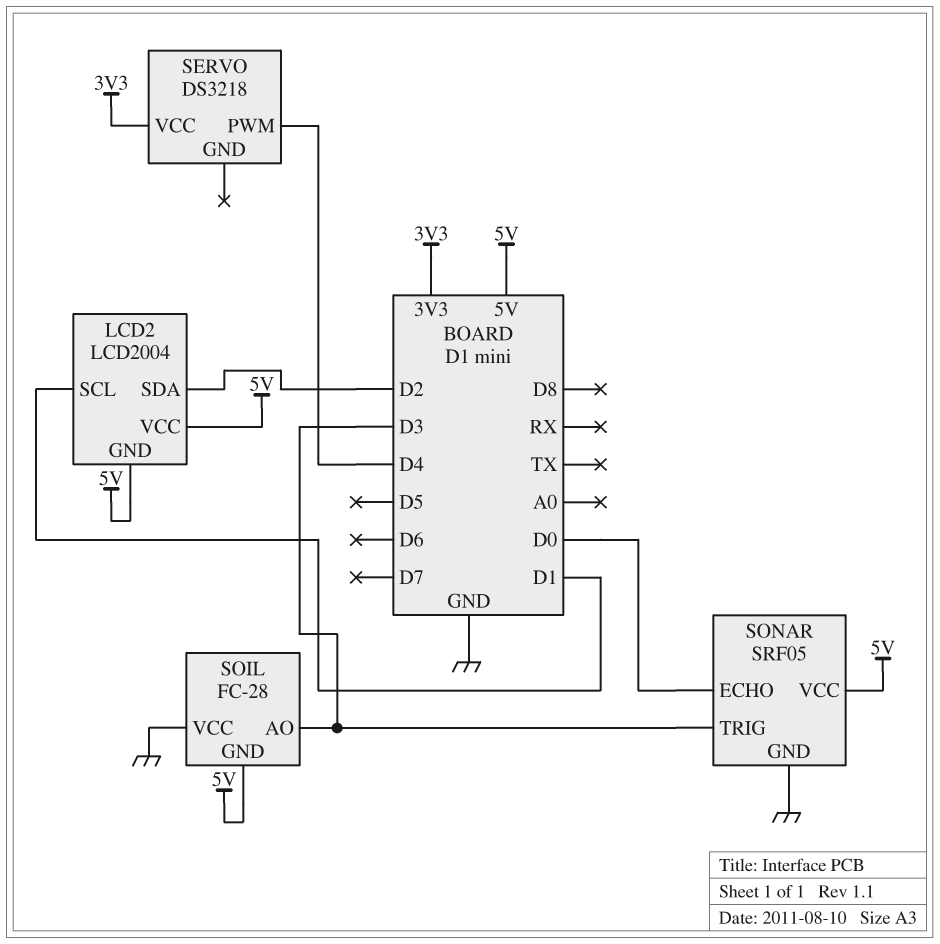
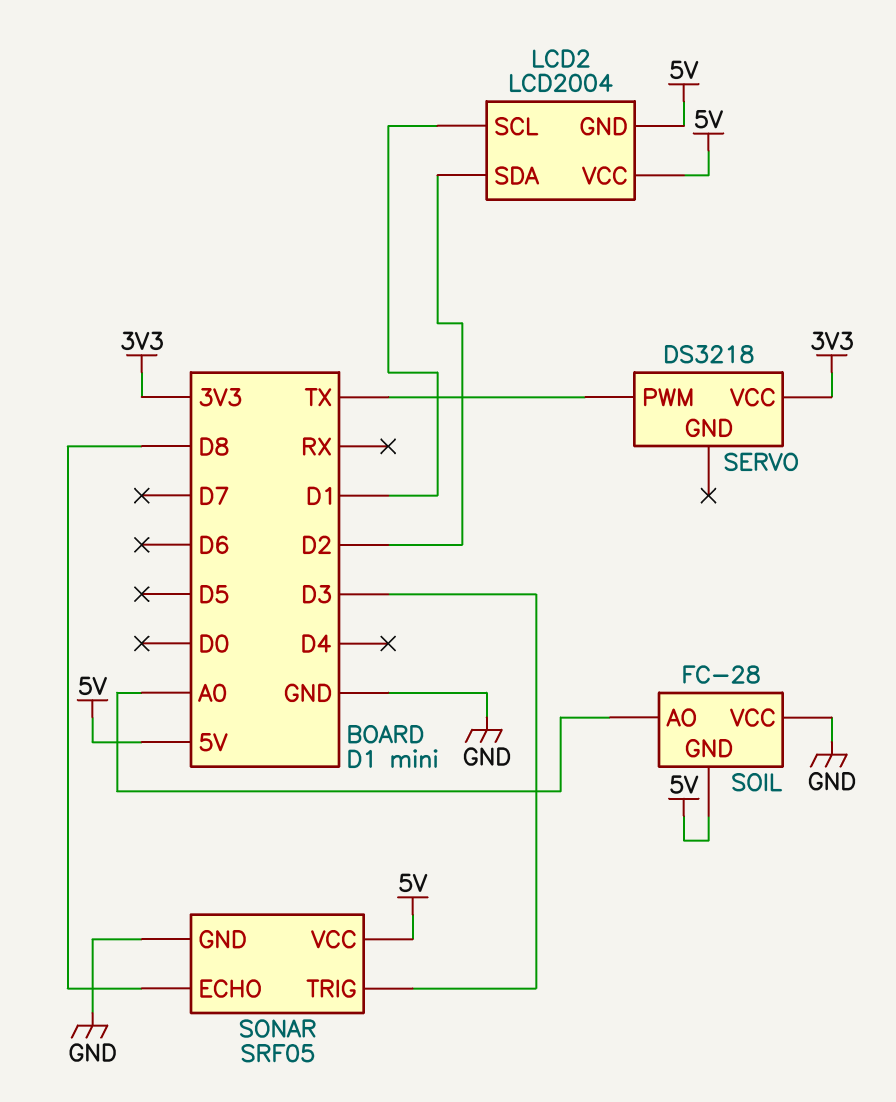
SERVO pin PWM: D4 -> TX
SOIL pin AO: D3 -> A0
SONAR pin ECHO: D0 -> D8

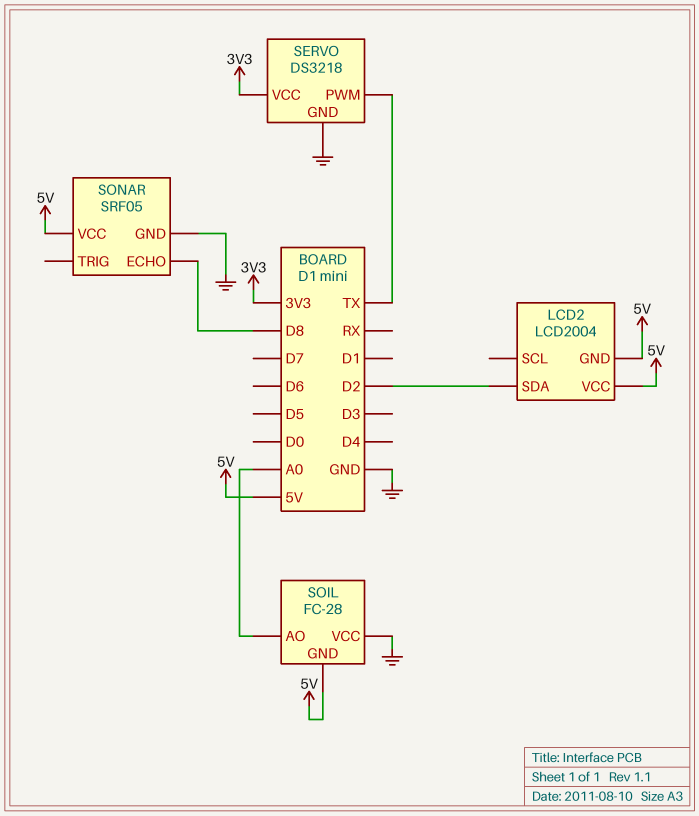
LCD2 pin SCL: D1 -> none
SERVO pin GND: none -> GND
SONAR pin TRIG: D3 -> none

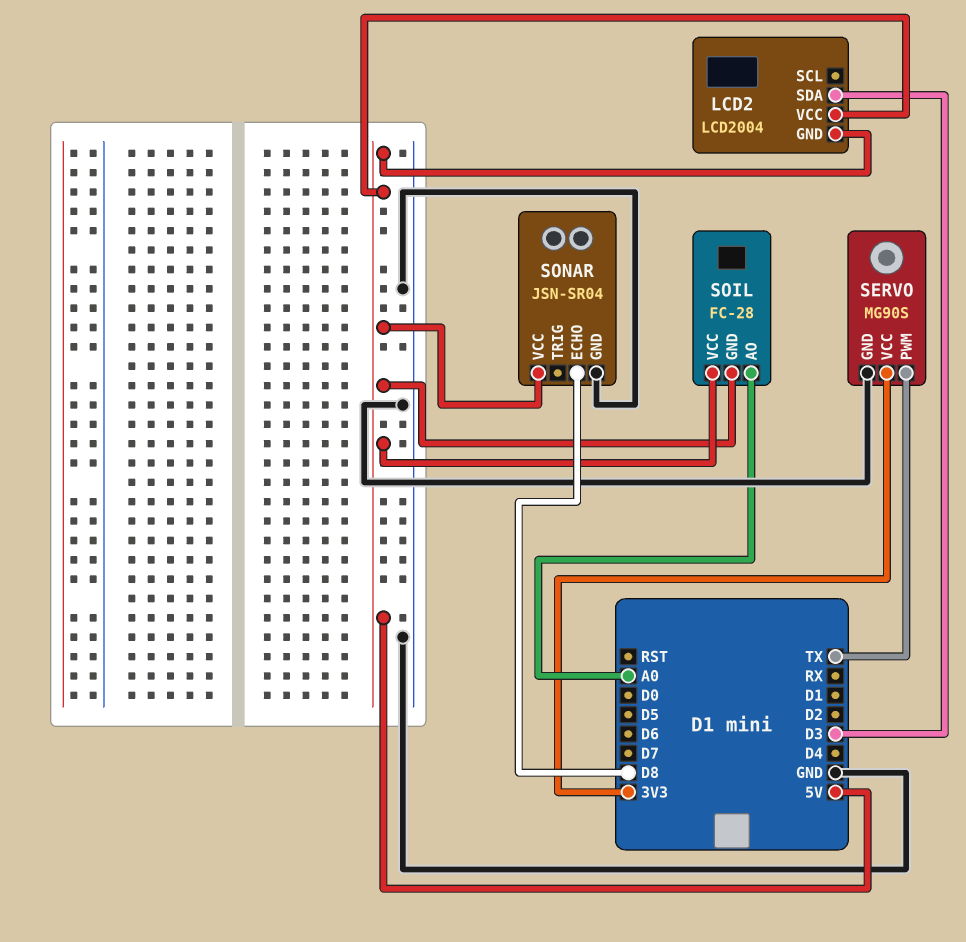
LCD2 pin SDA: D2 -> D3
SERVO: DS3218 -> MG90S
SOIL pin VCC: GND -> 5V
SONAR: SRF05 -> JSN-SR04

